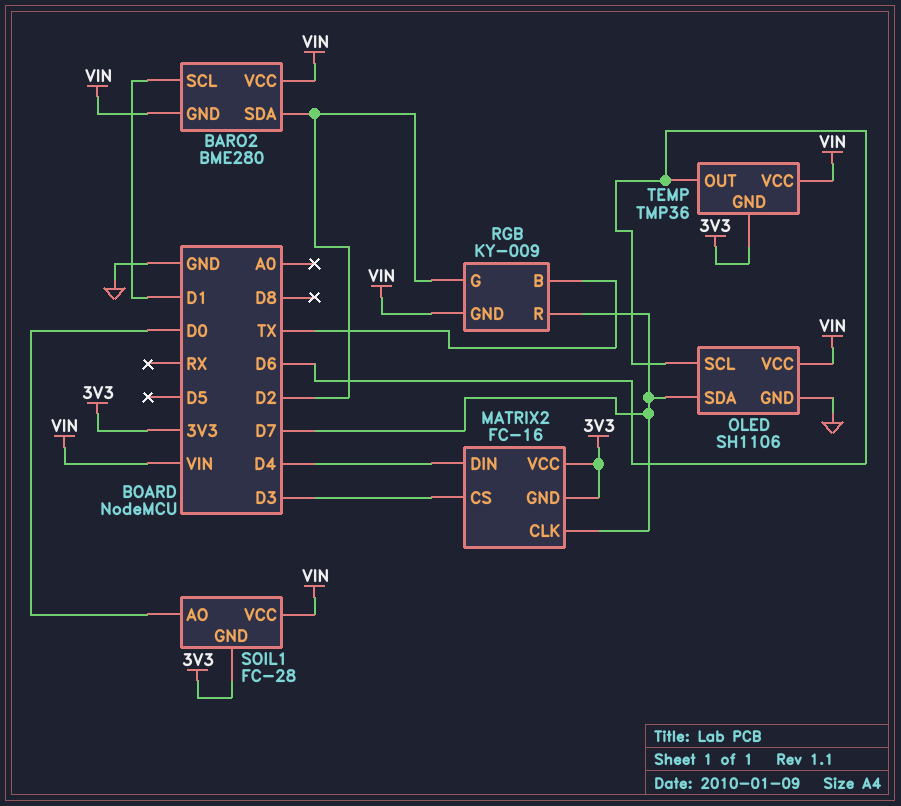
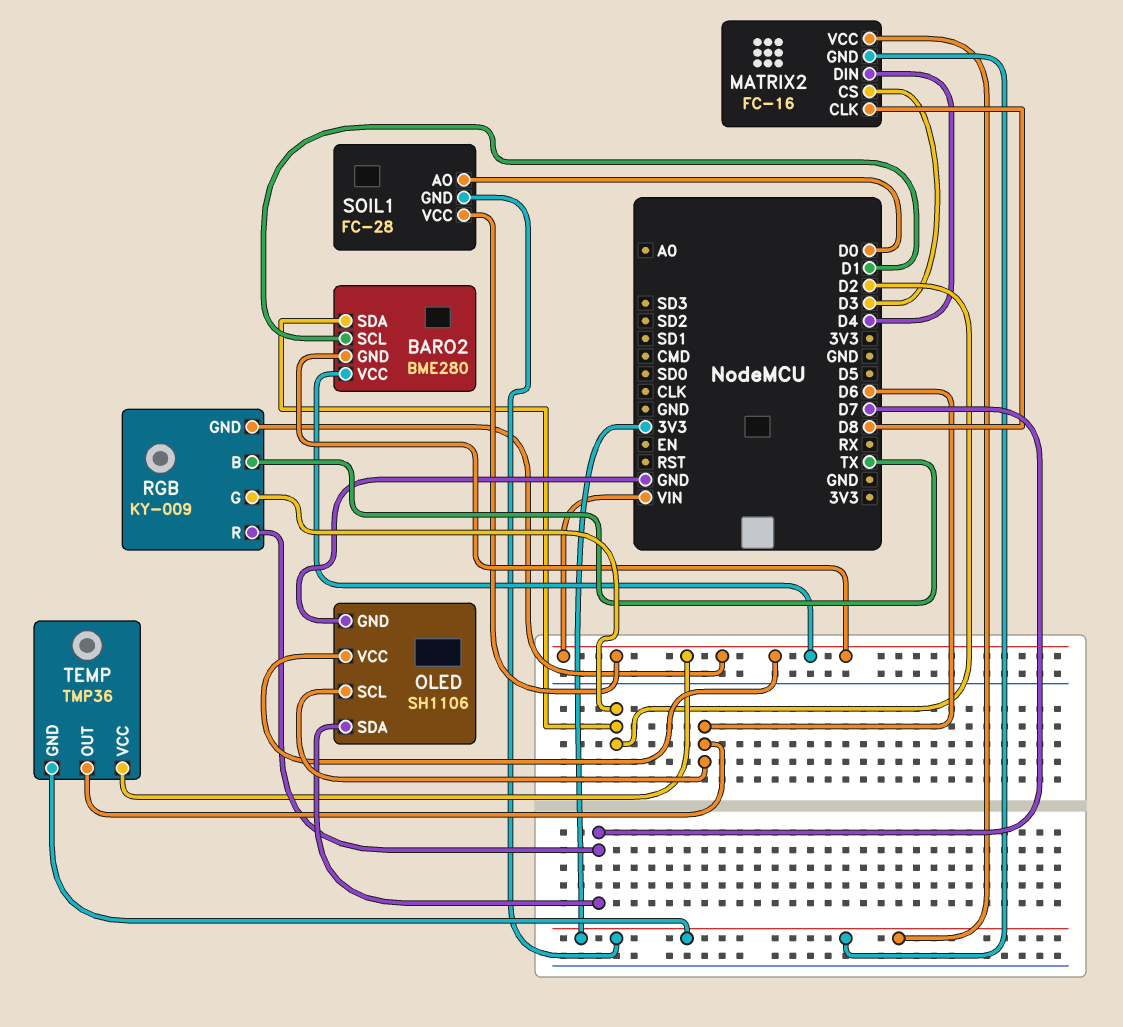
MATRIX2 pin CLK: D7 -> D8

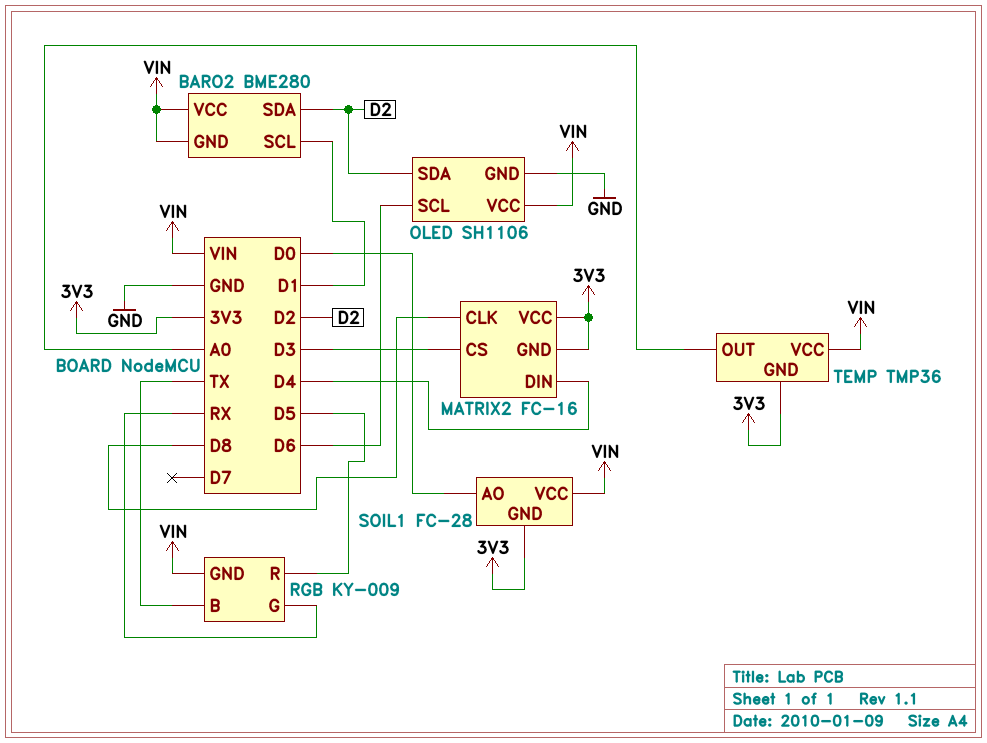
OLED pin SDA: D7 -> D2
RGB pin G: D2 -> RX
RGB pin R: D7 -> D5
TEMP pin OUT: D6 -> A0

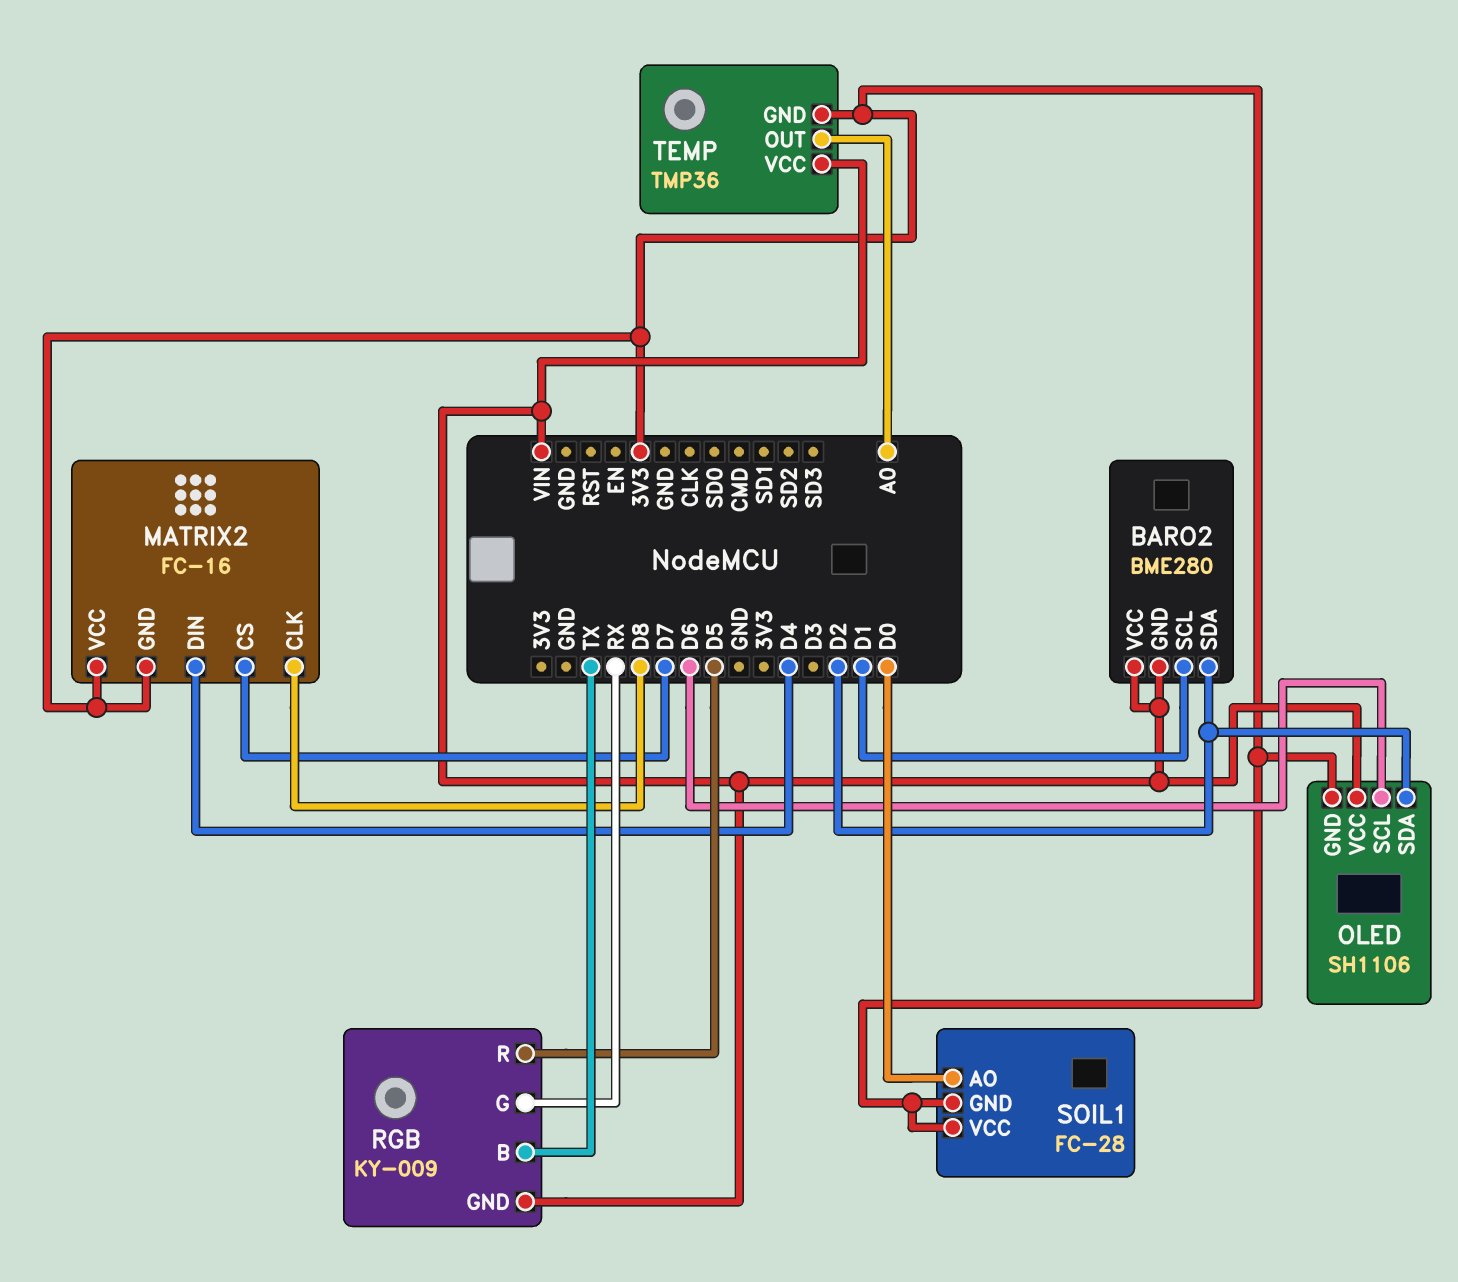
MATRIX2 pin CS: D3 -> D7
OLED pin GND: GND -> 3V3
SOIL1 pin VCC: VIN -> 3V3

